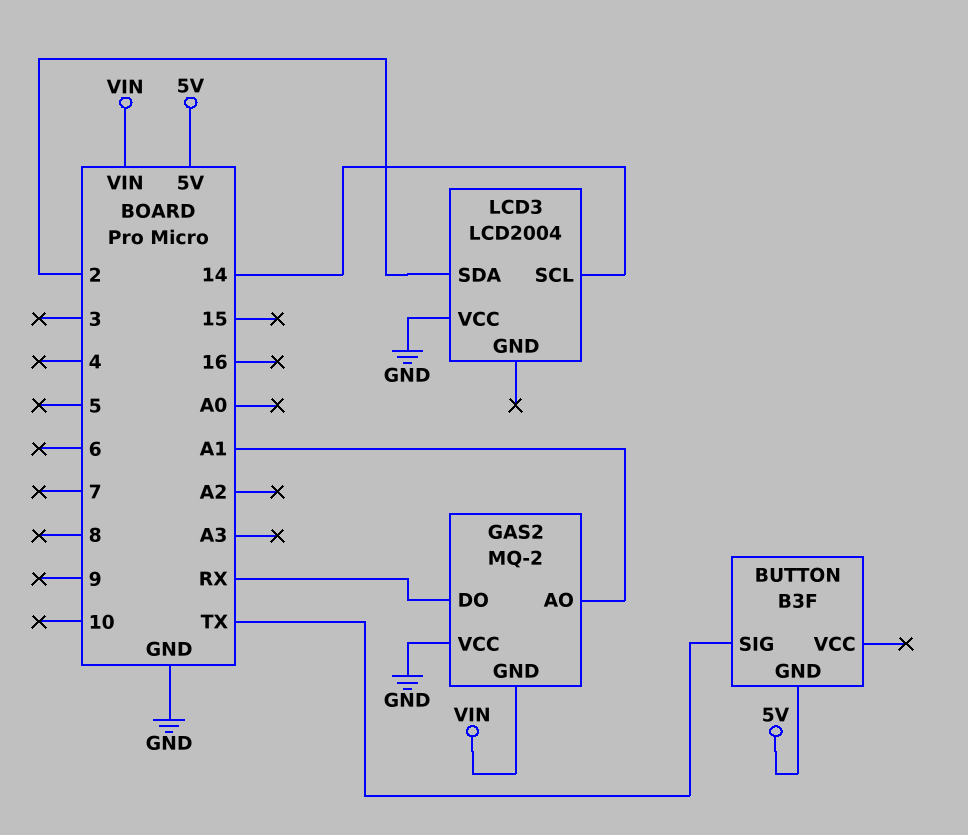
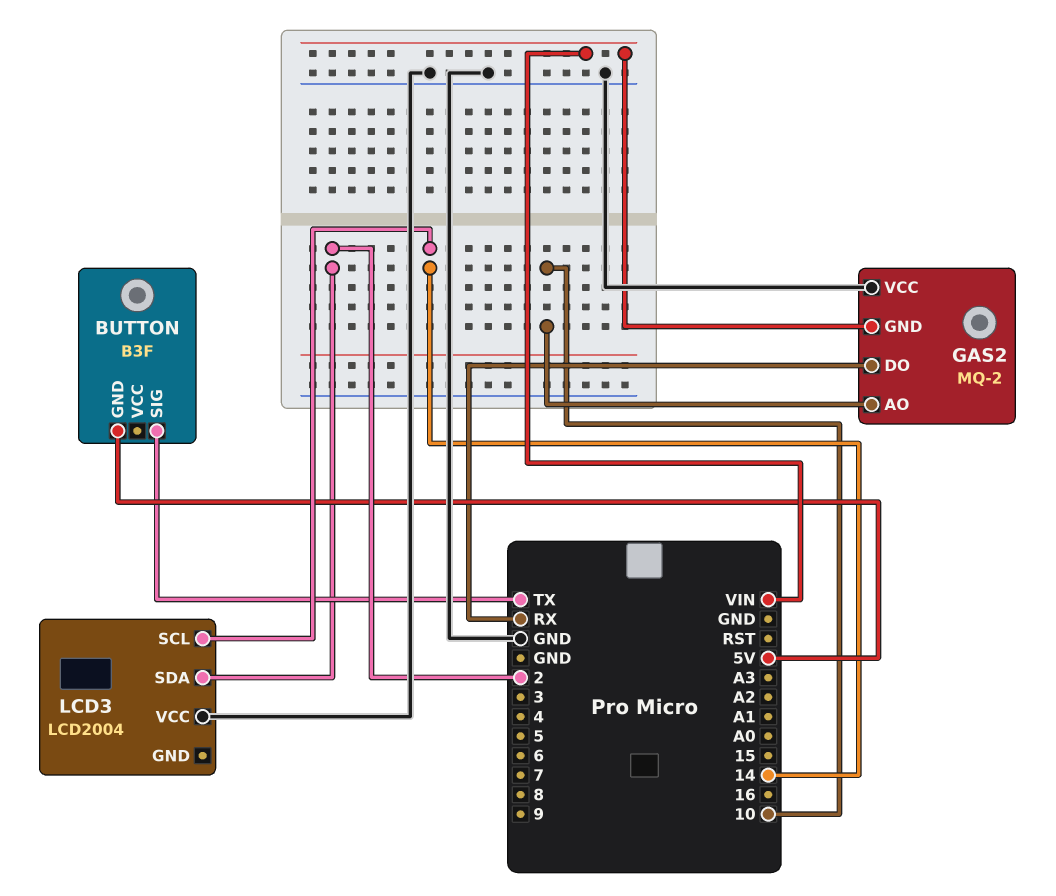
GAS2 pin AO: A1 -> 10

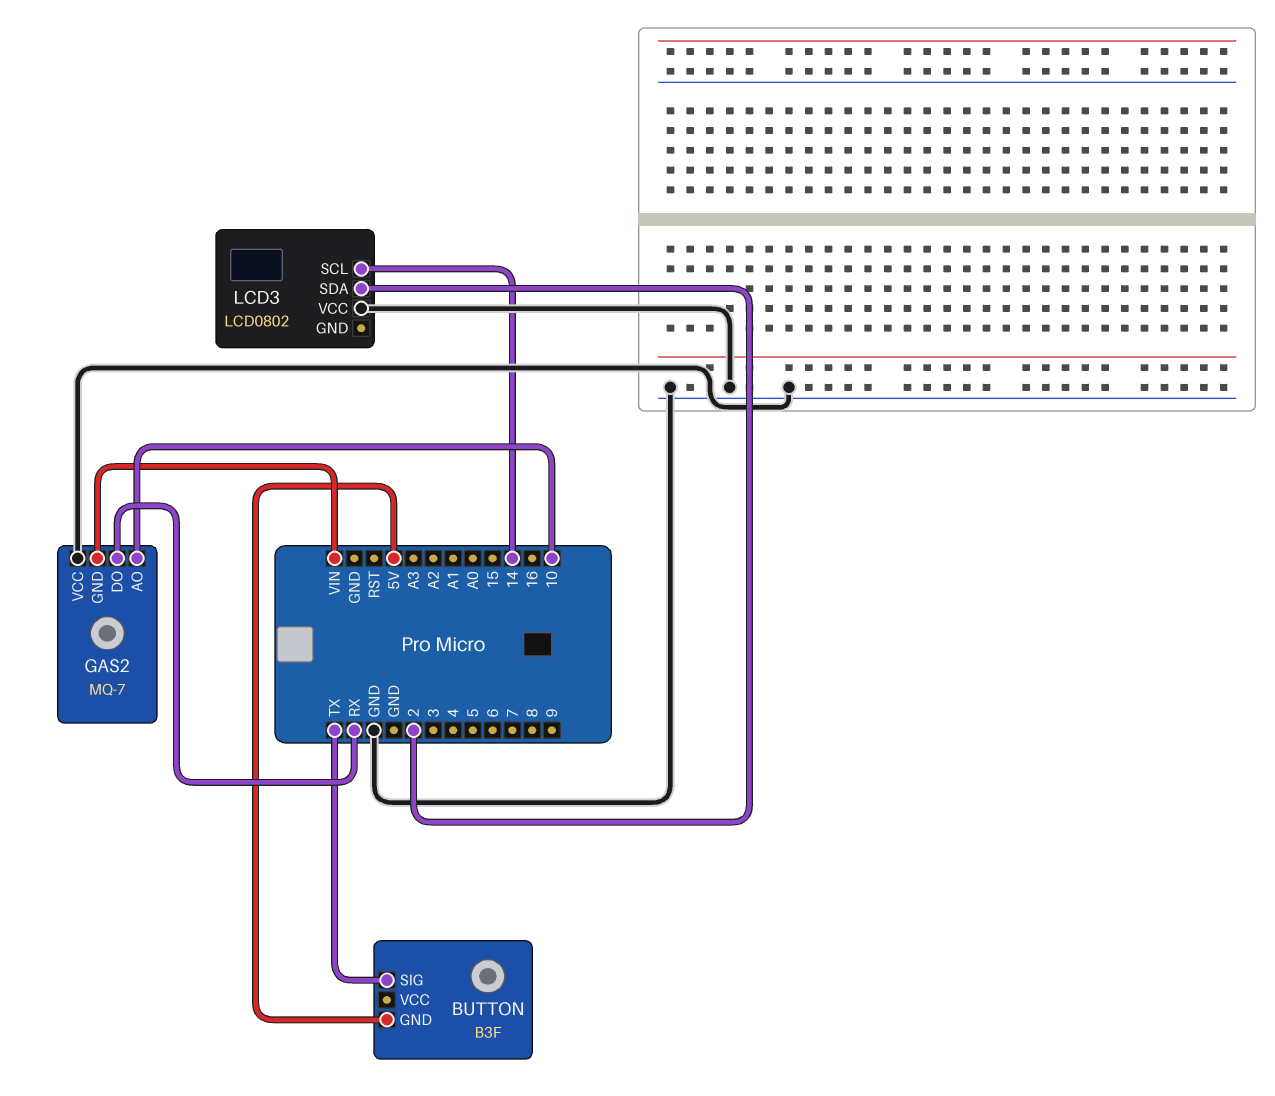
GAS2: MQ-2 -> MQ-7
LCD3: LCD2004 -> LCD0802

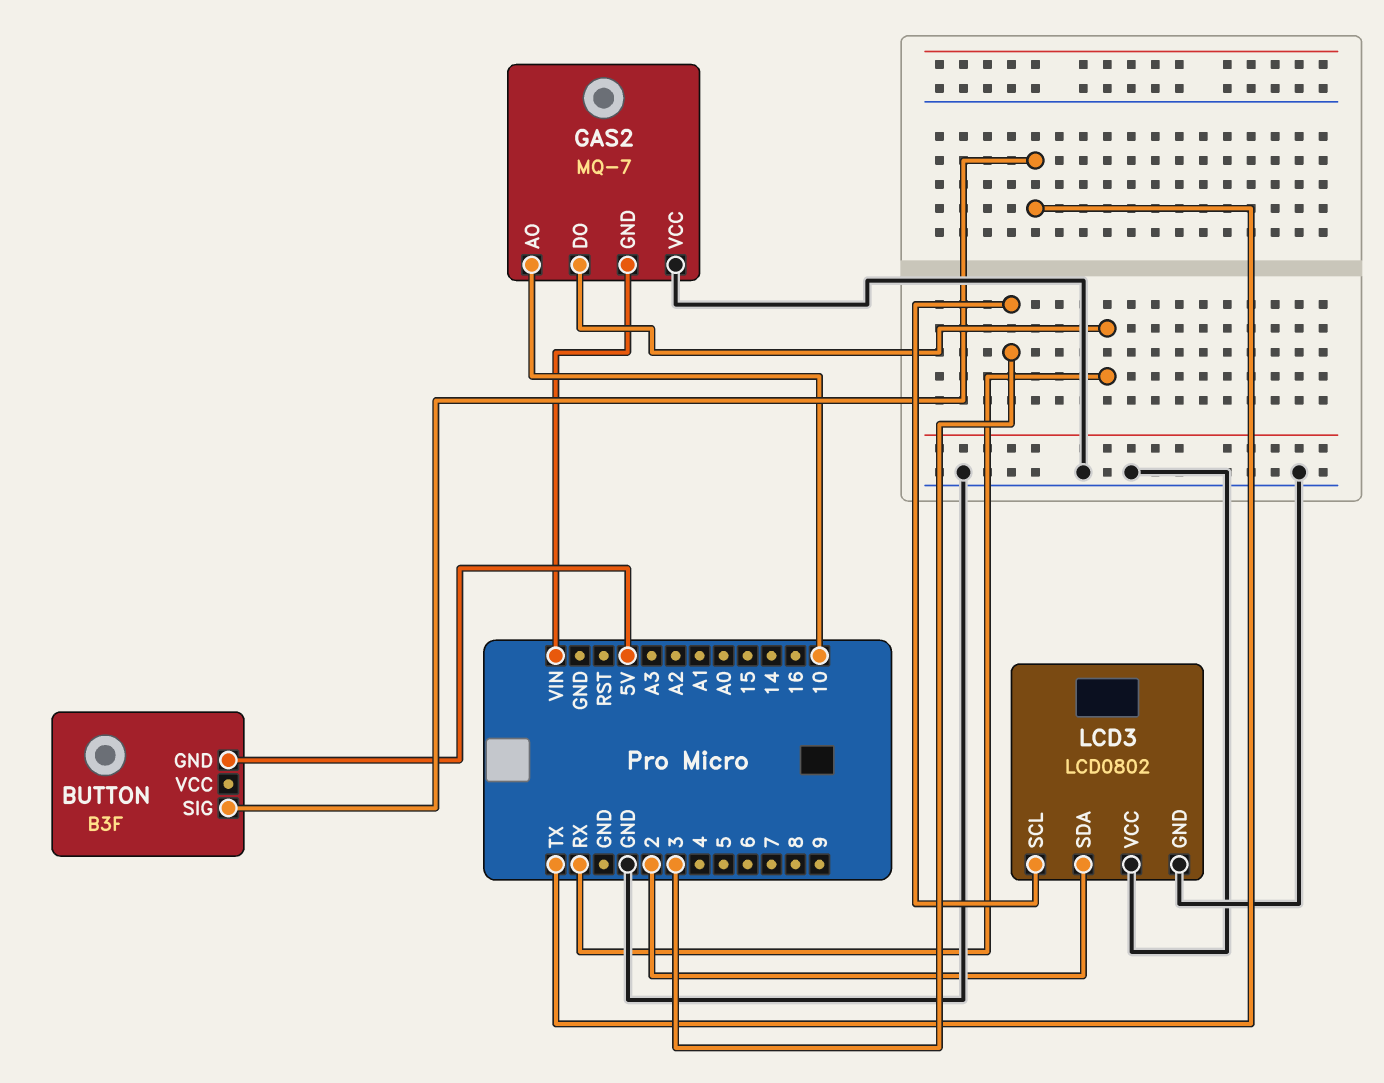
LCD3 pin GND: none -> GND
LCD3 pin SCL: 14 -> 3

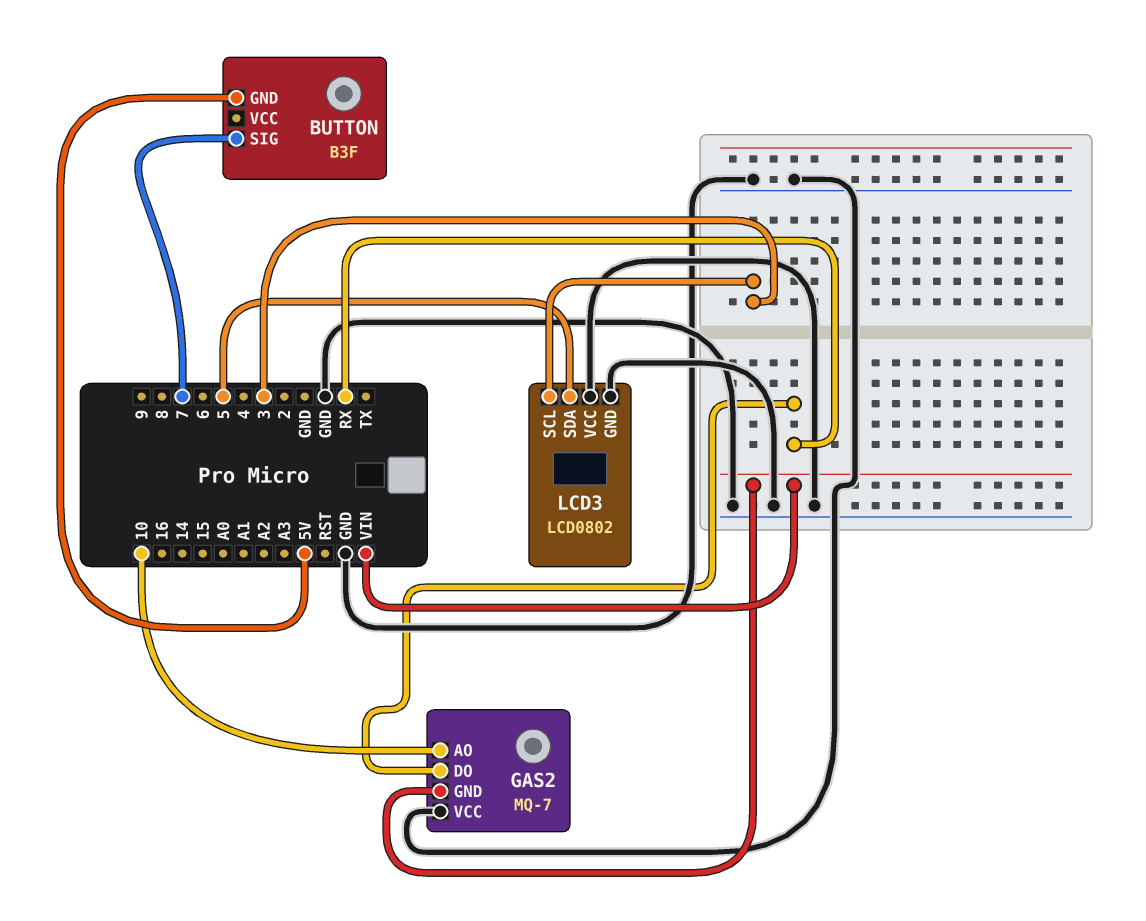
BUTTON pin SIG: TX -> 7
LCD3 pin SDA: 2 -> 5

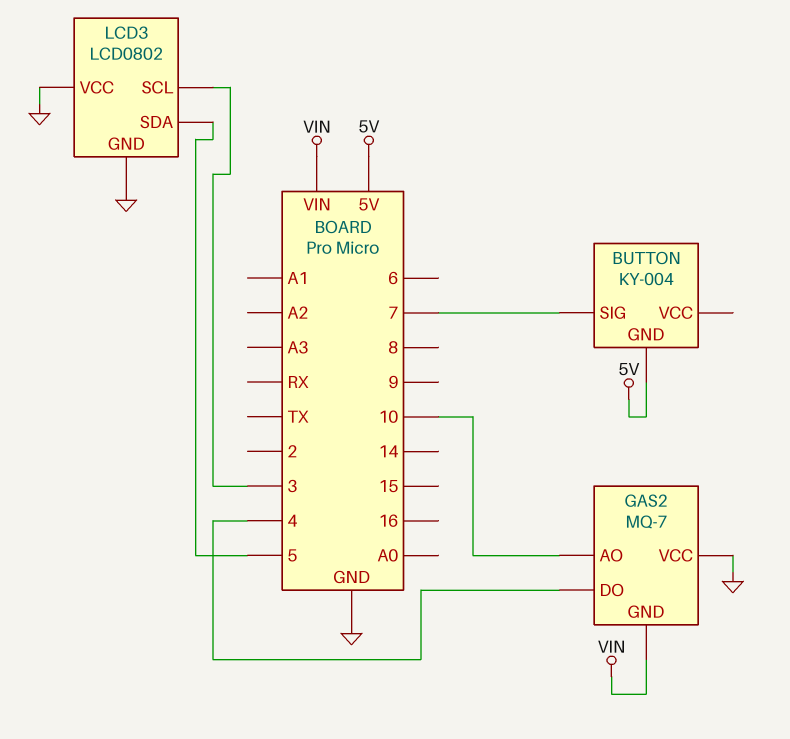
BUTTON: B3F -> KY-004
GAS2 pin DO: RX -> 4

